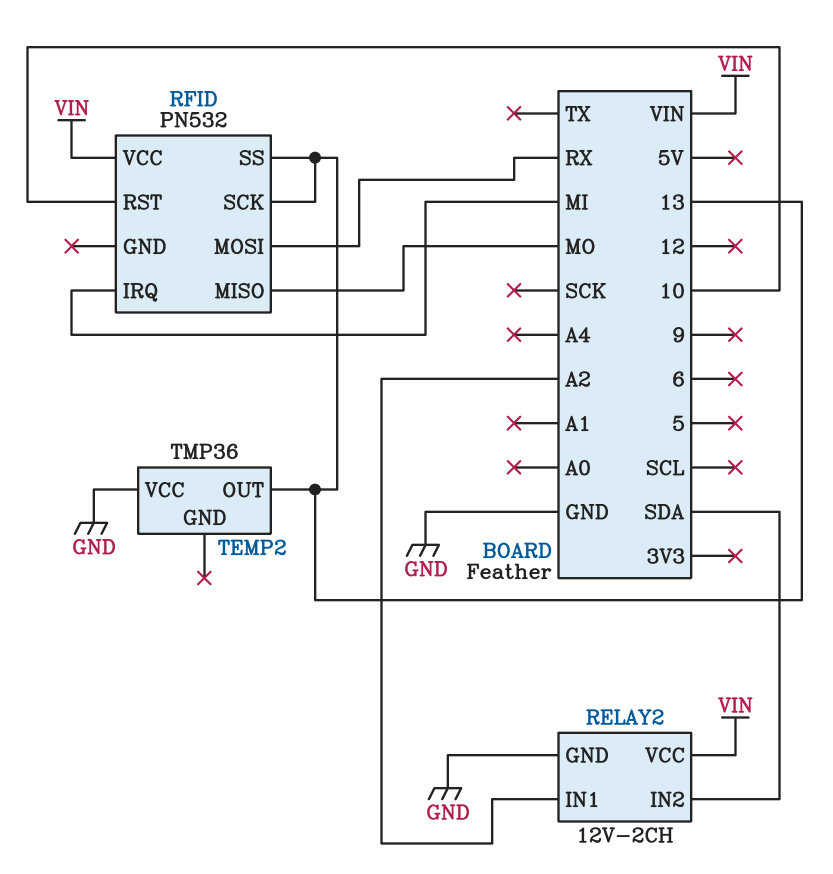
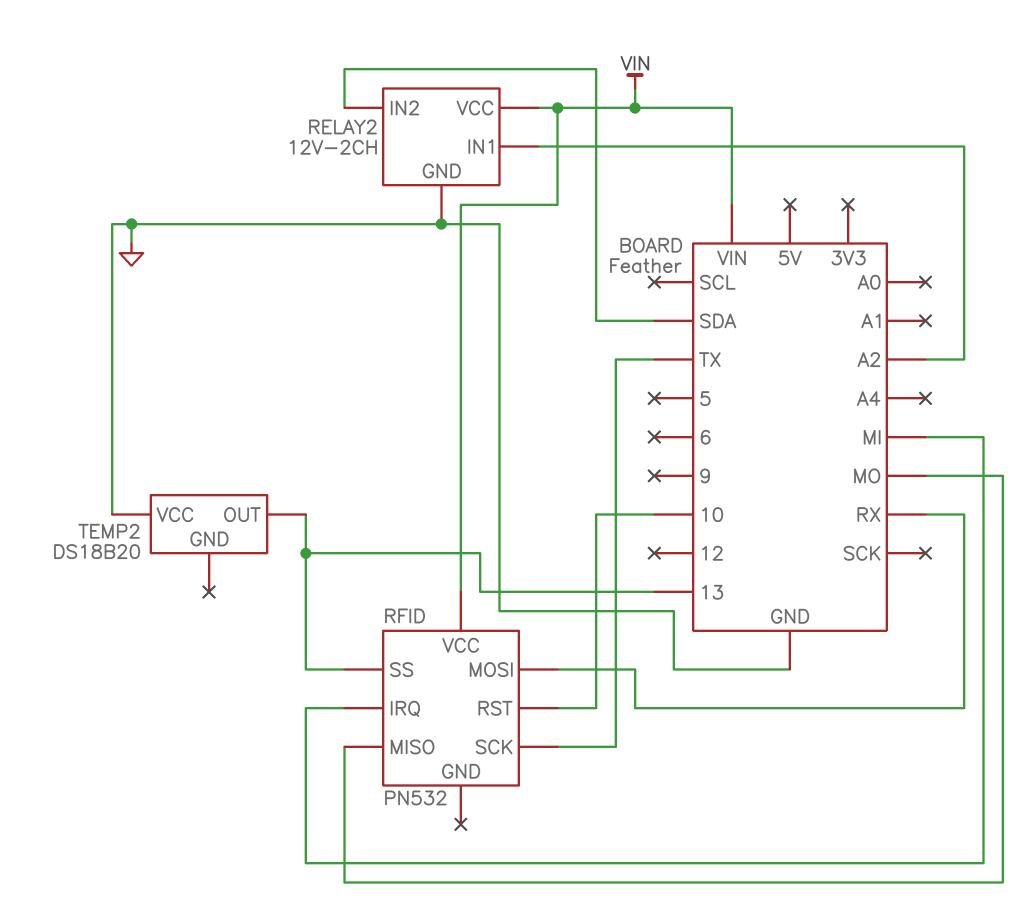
RFID pin SCK: 13 -> TX
TEMP2: TMP36 -> DS18B20

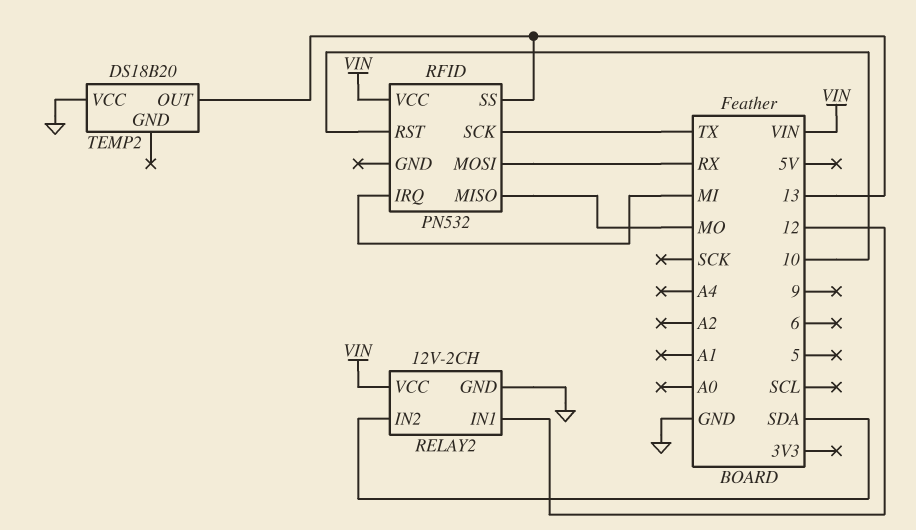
RELAY2 pin IN1: A2 -> 12

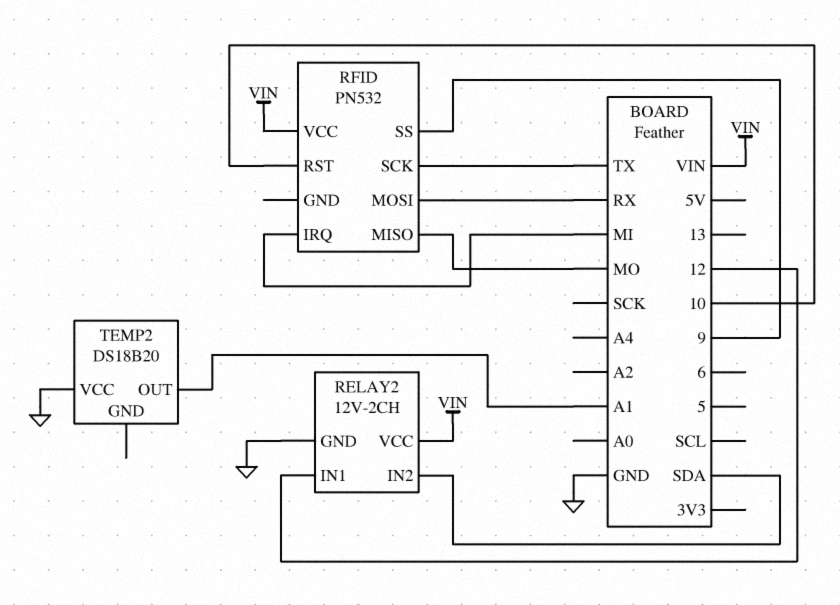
RFID pin SS: 13 -> 9
TEMP2 pin OUT: 13 -> A1

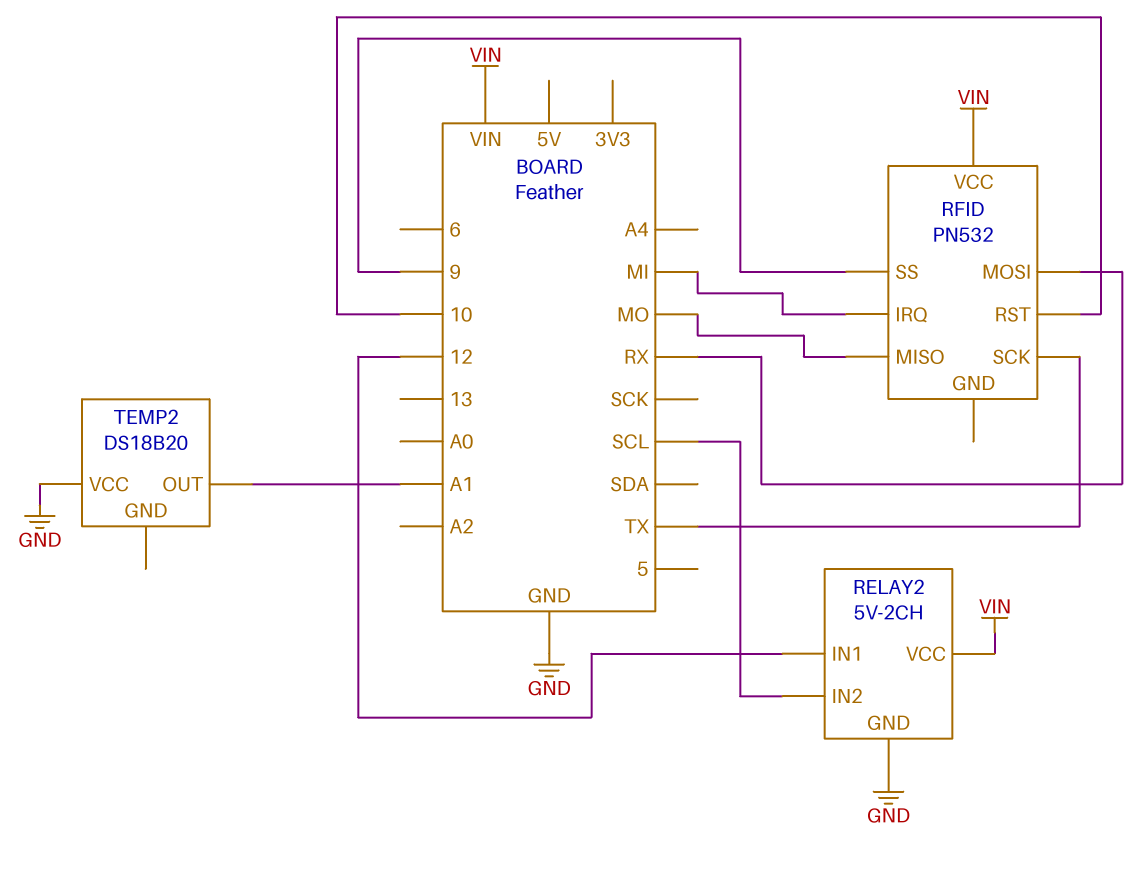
RELAY2: 12V-2CH -> 5V-2CH
RELAY2 pin IN2: SDA -> SCL

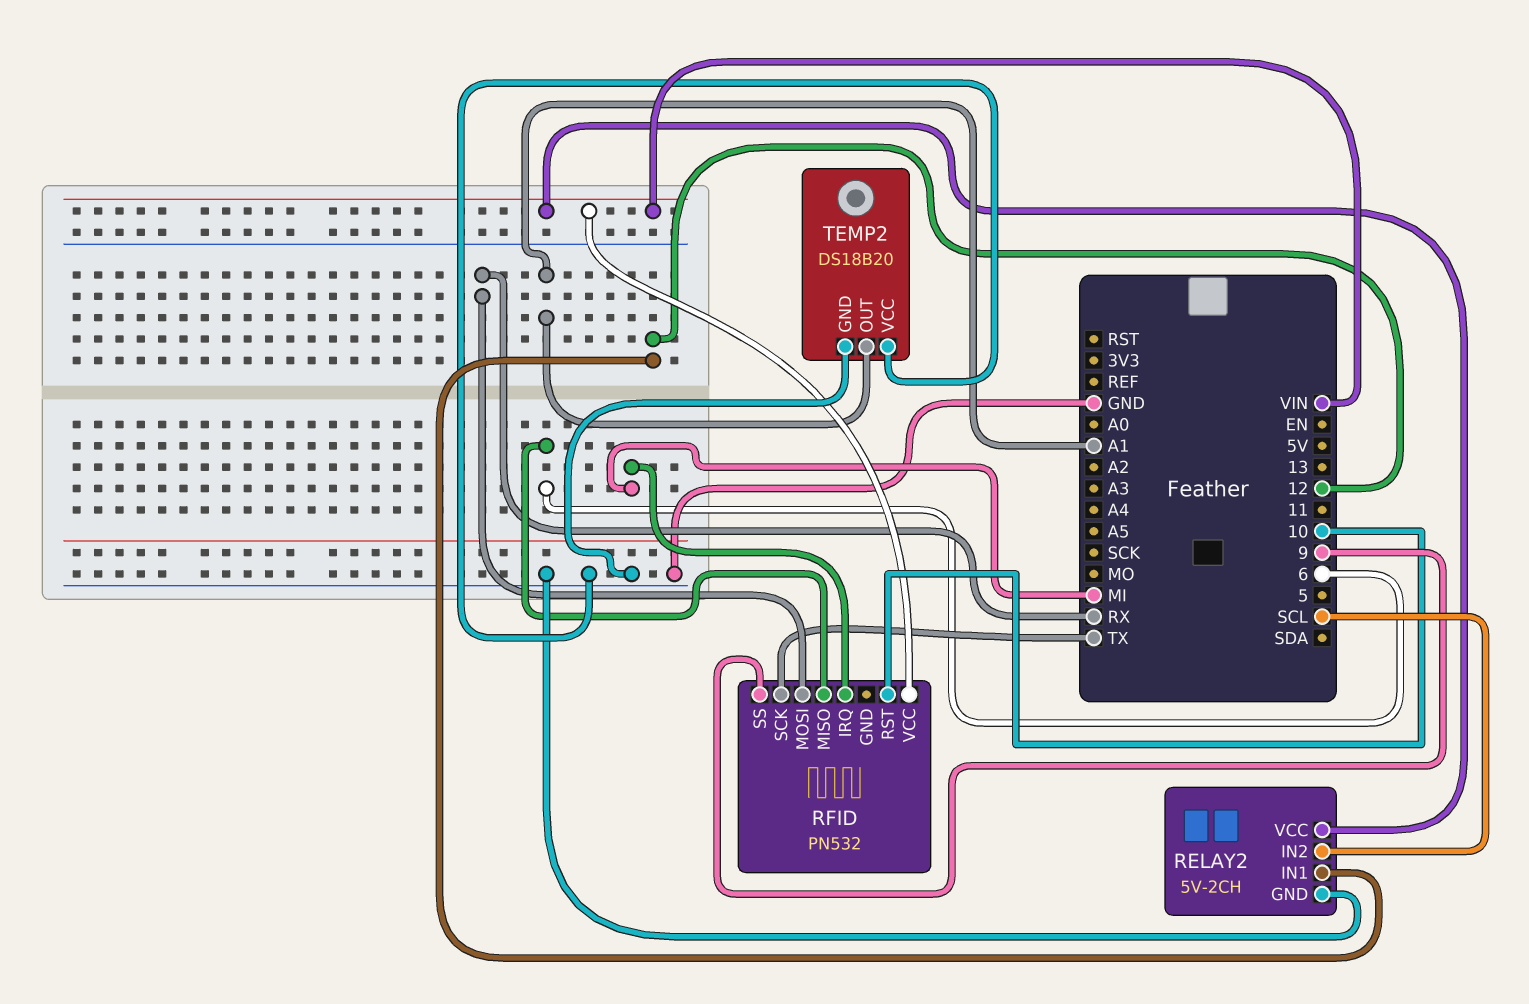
RFID pin MISO: MO -> 6
TEMP2 pin GND: none -> GND

